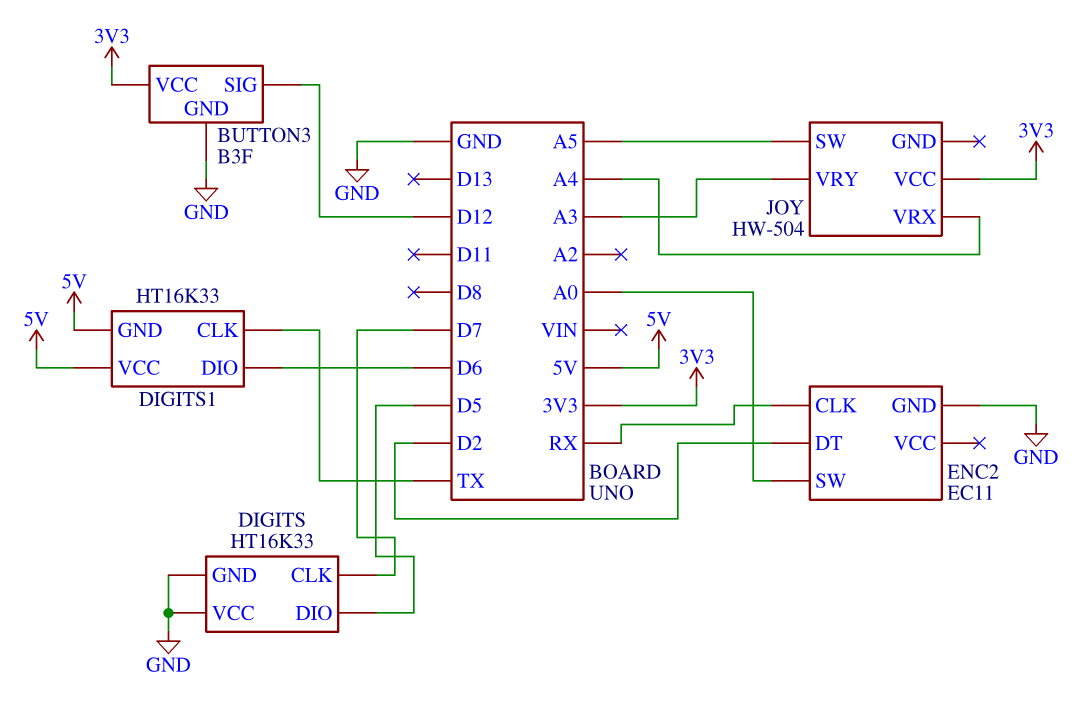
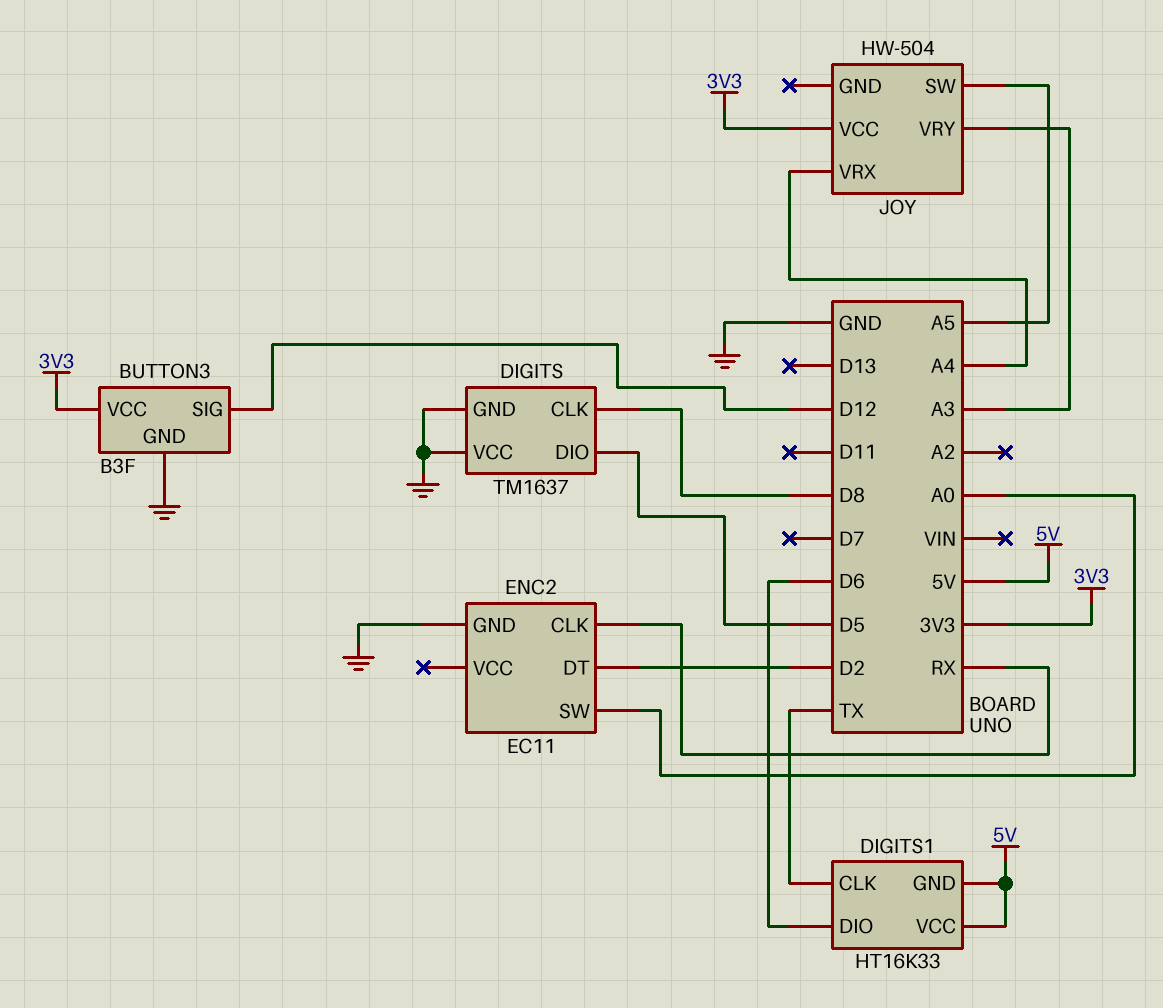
DIGITS: HT16K33 -> TM1637
DIGITS pin CLK: D7 -> D8

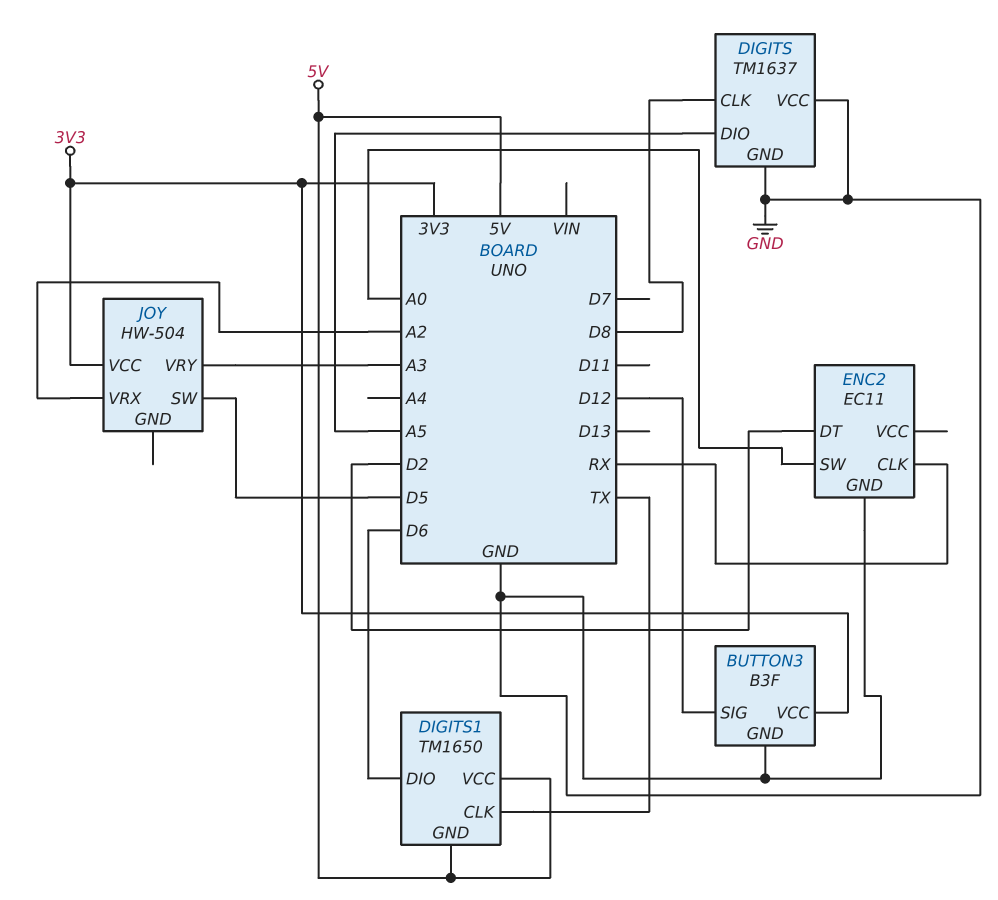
DIGITS pin DIO: D5 -> A5
DIGITS1: HT16K33 -> TM1650
JOY pin SW: A5 -> D5
JOY pin VRX: A4 -> A2

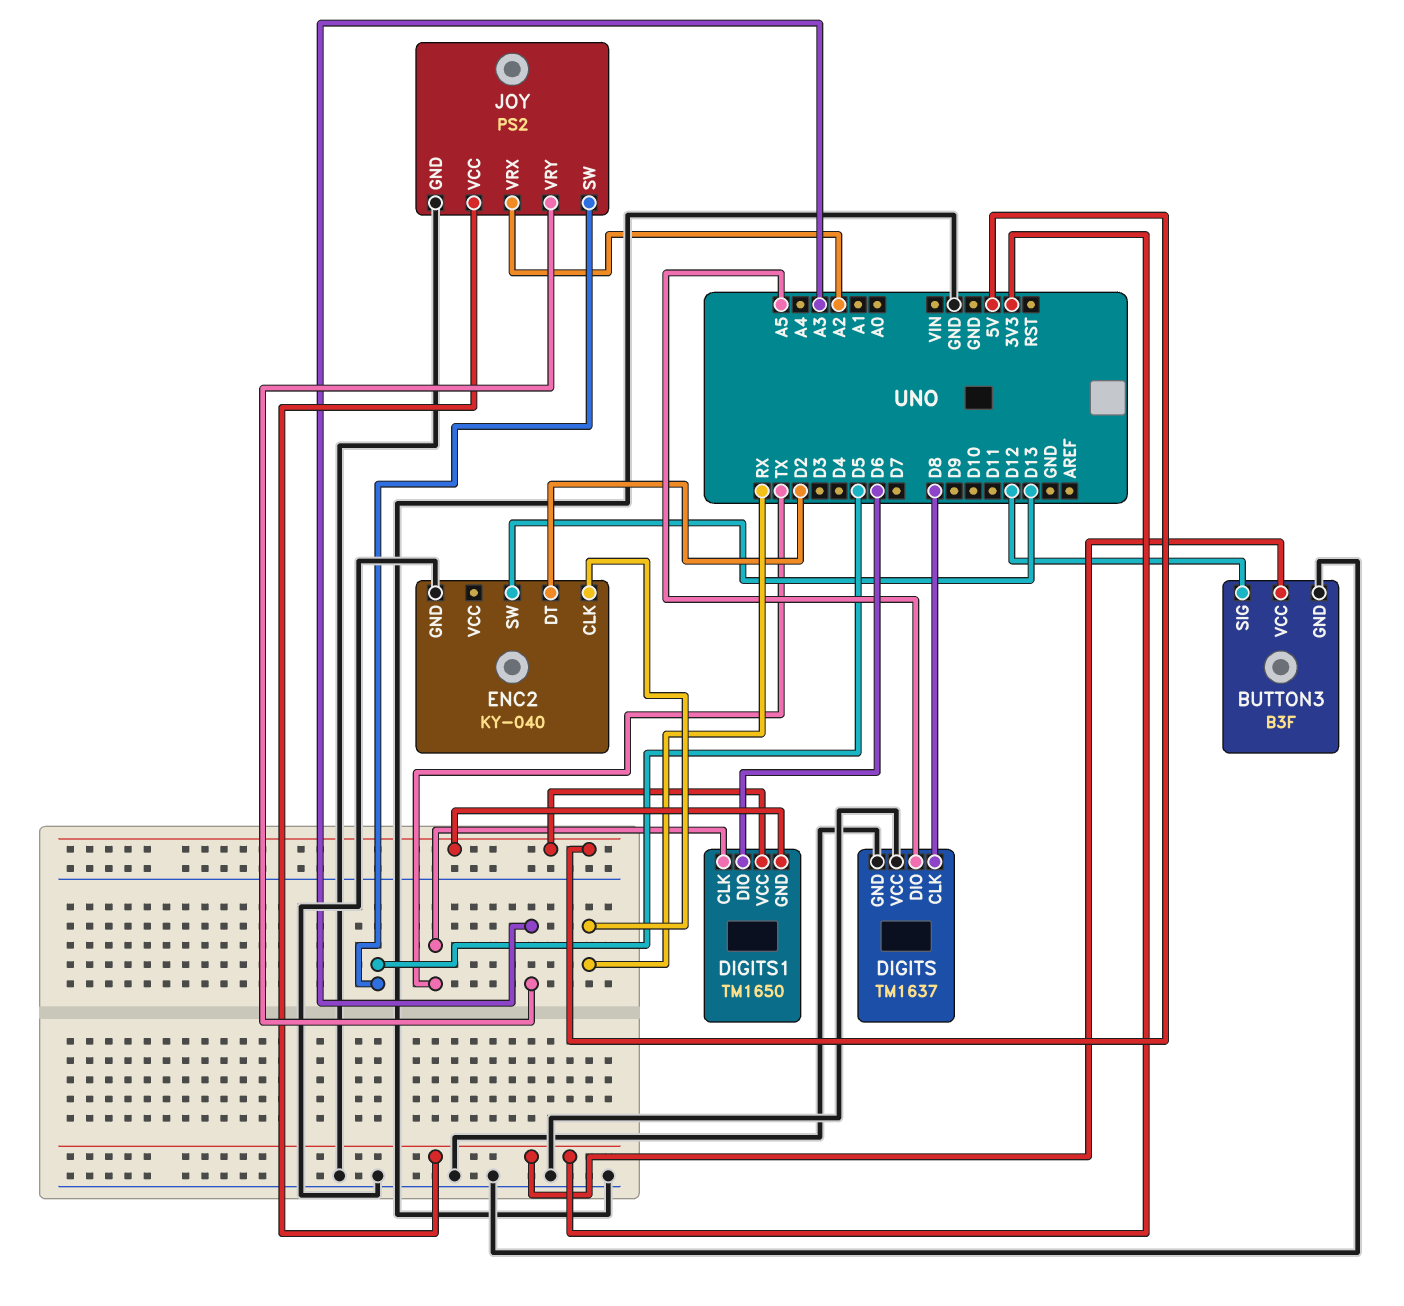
ENC2: EC11 -> KY-040
ENC2 pin SW: A0 -> D13
JOY: HW-504 -> PS2
JOY pin GND: none -> GND

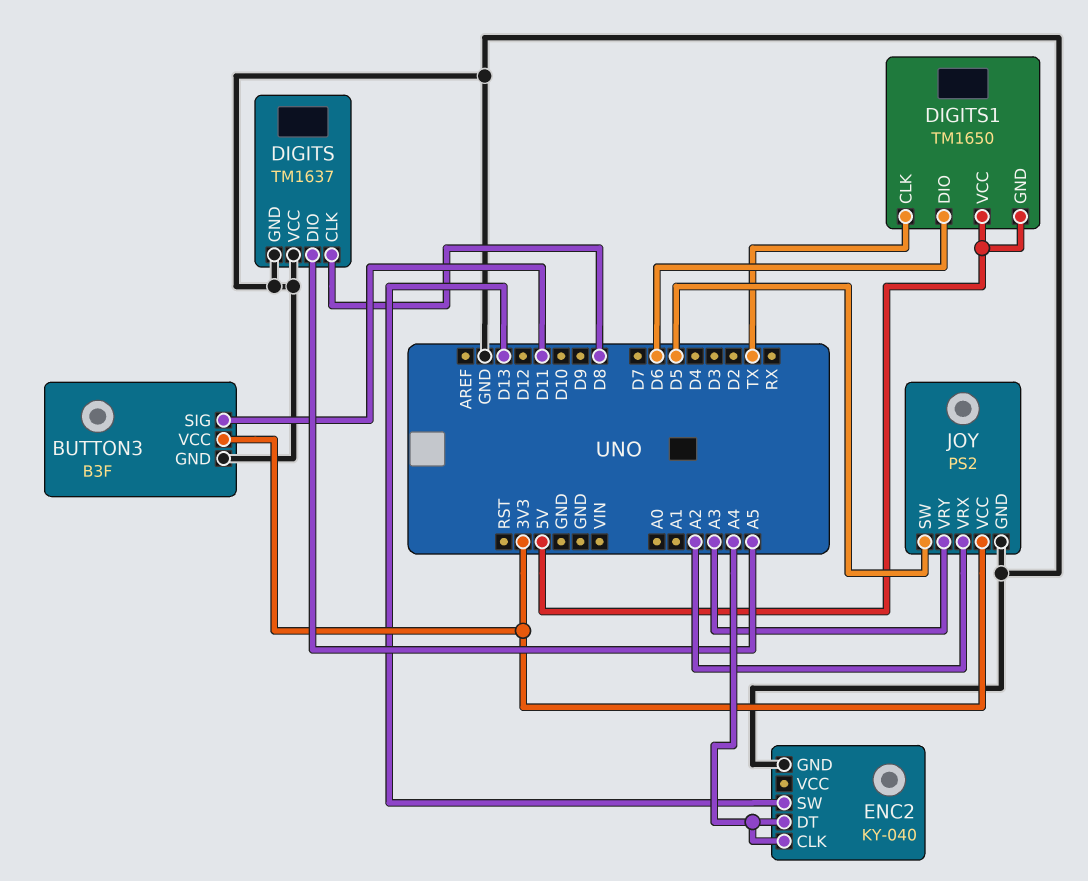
BUTTON3 pin SIG: D12 -> D11
ENC2 pin CLK: RX -> A4
ENC2 pin DT: D2 -> A4

